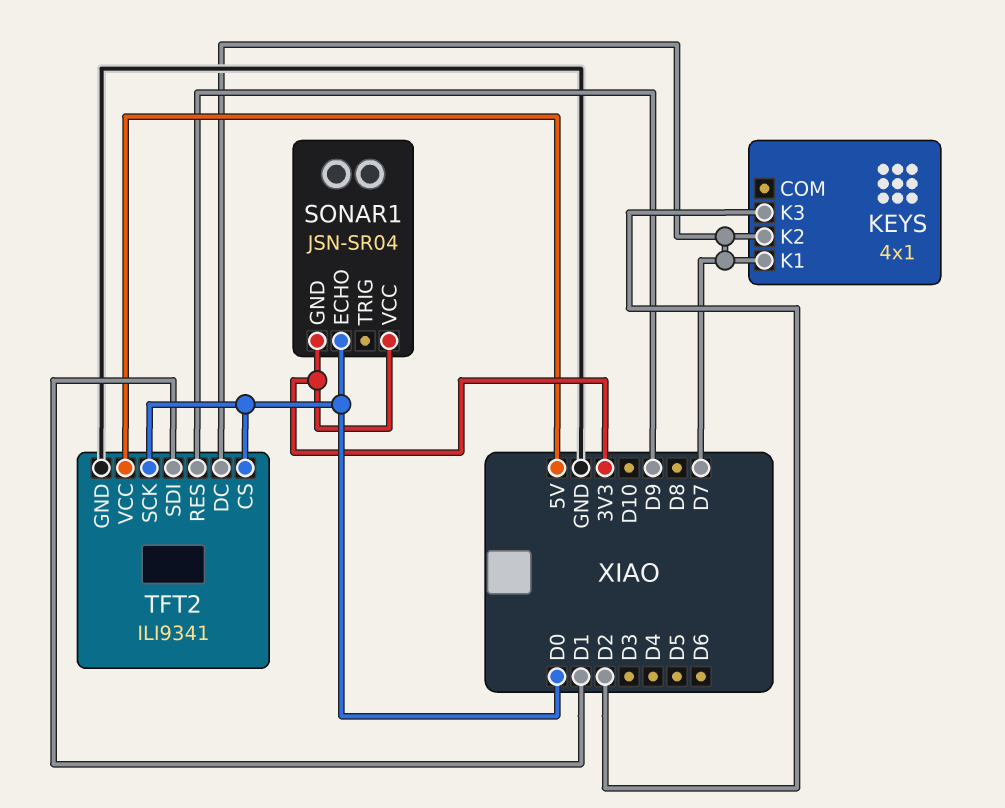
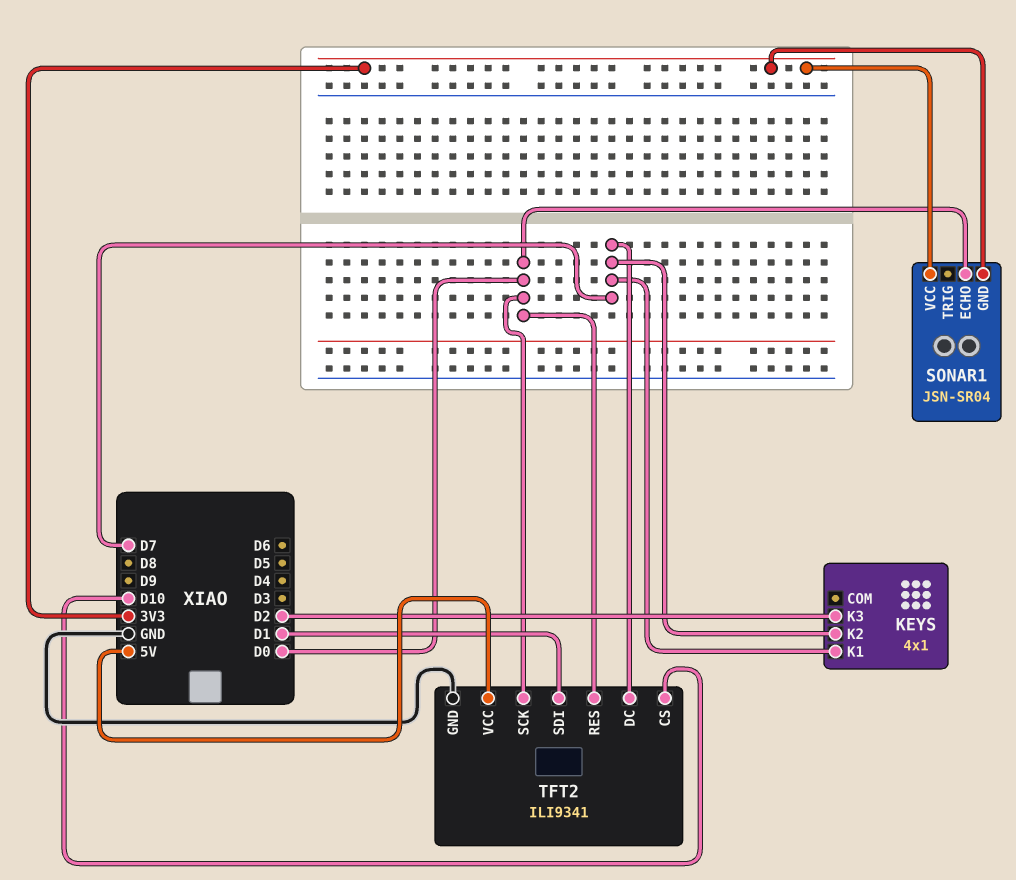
TFT2 pin CS: D0 -> D10
TFT2 pin RES: D9 -> D0

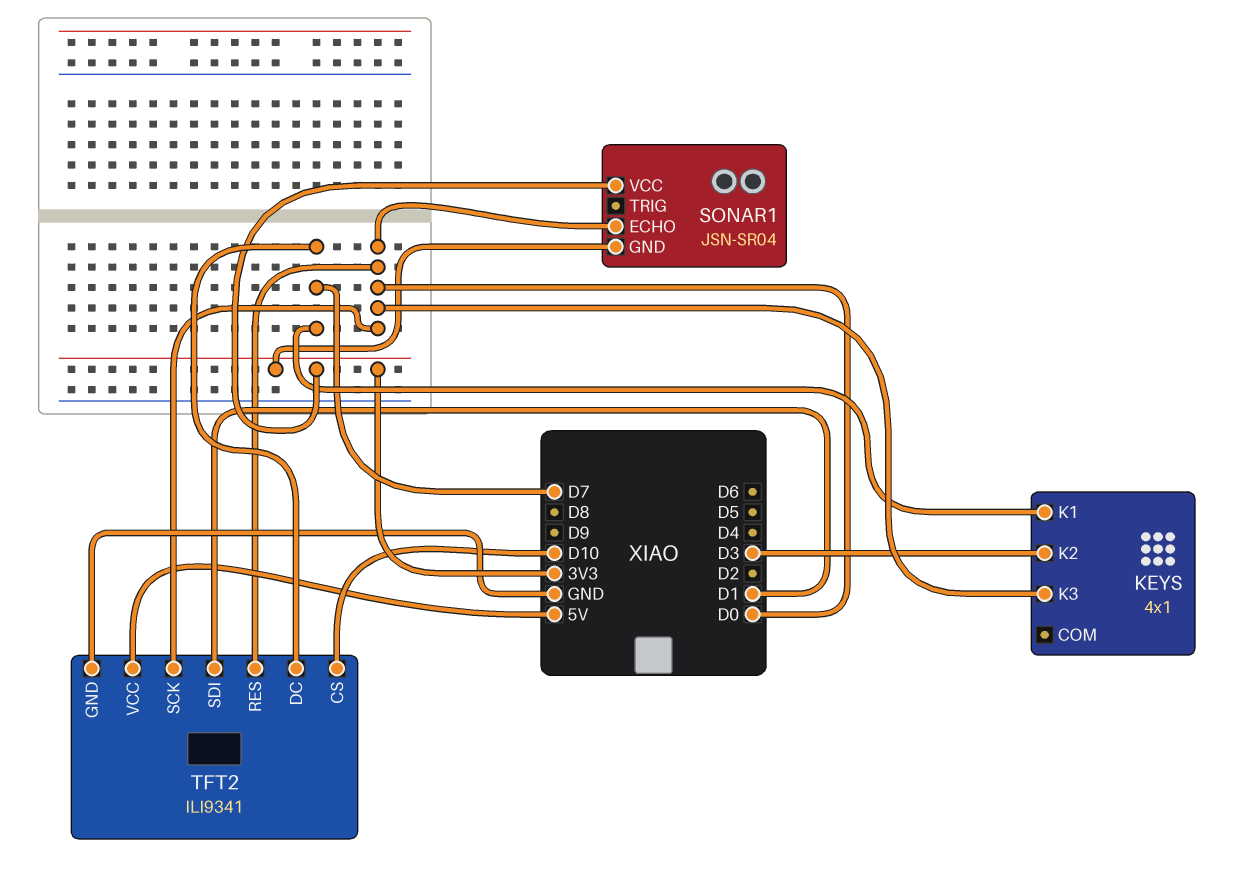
KEYS pin K2: D7 -> D3
KEYS pin K3: D2 -> D0

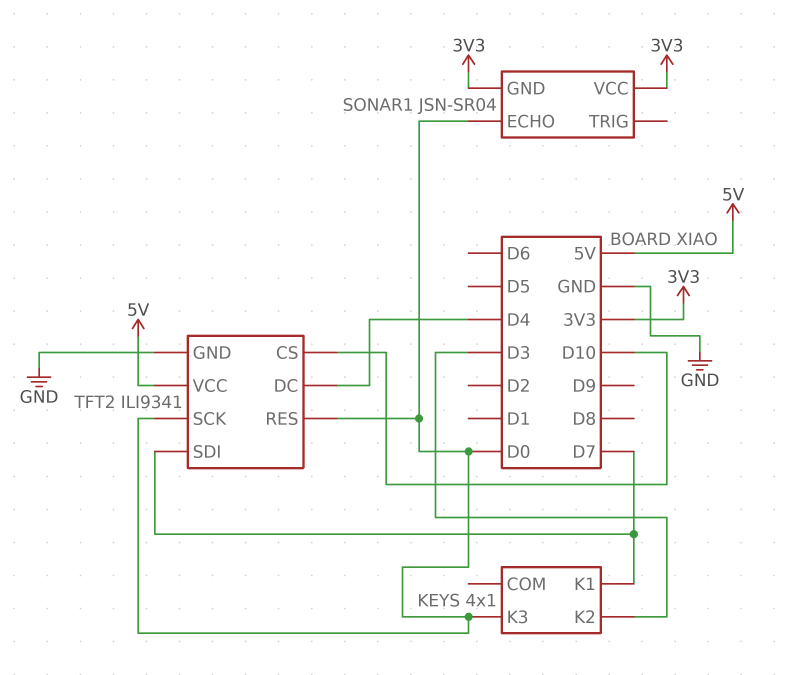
TFT2 pin DC: D7 -> D4
TFT2 pin SDI: D1 -> D7

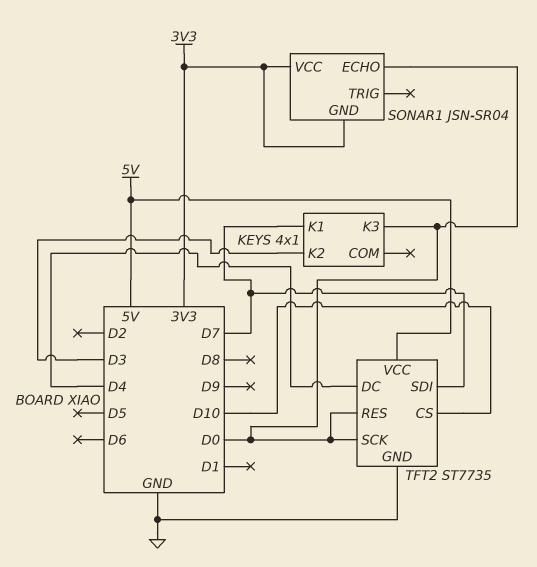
TFT2: ILI9341 -> ST7735

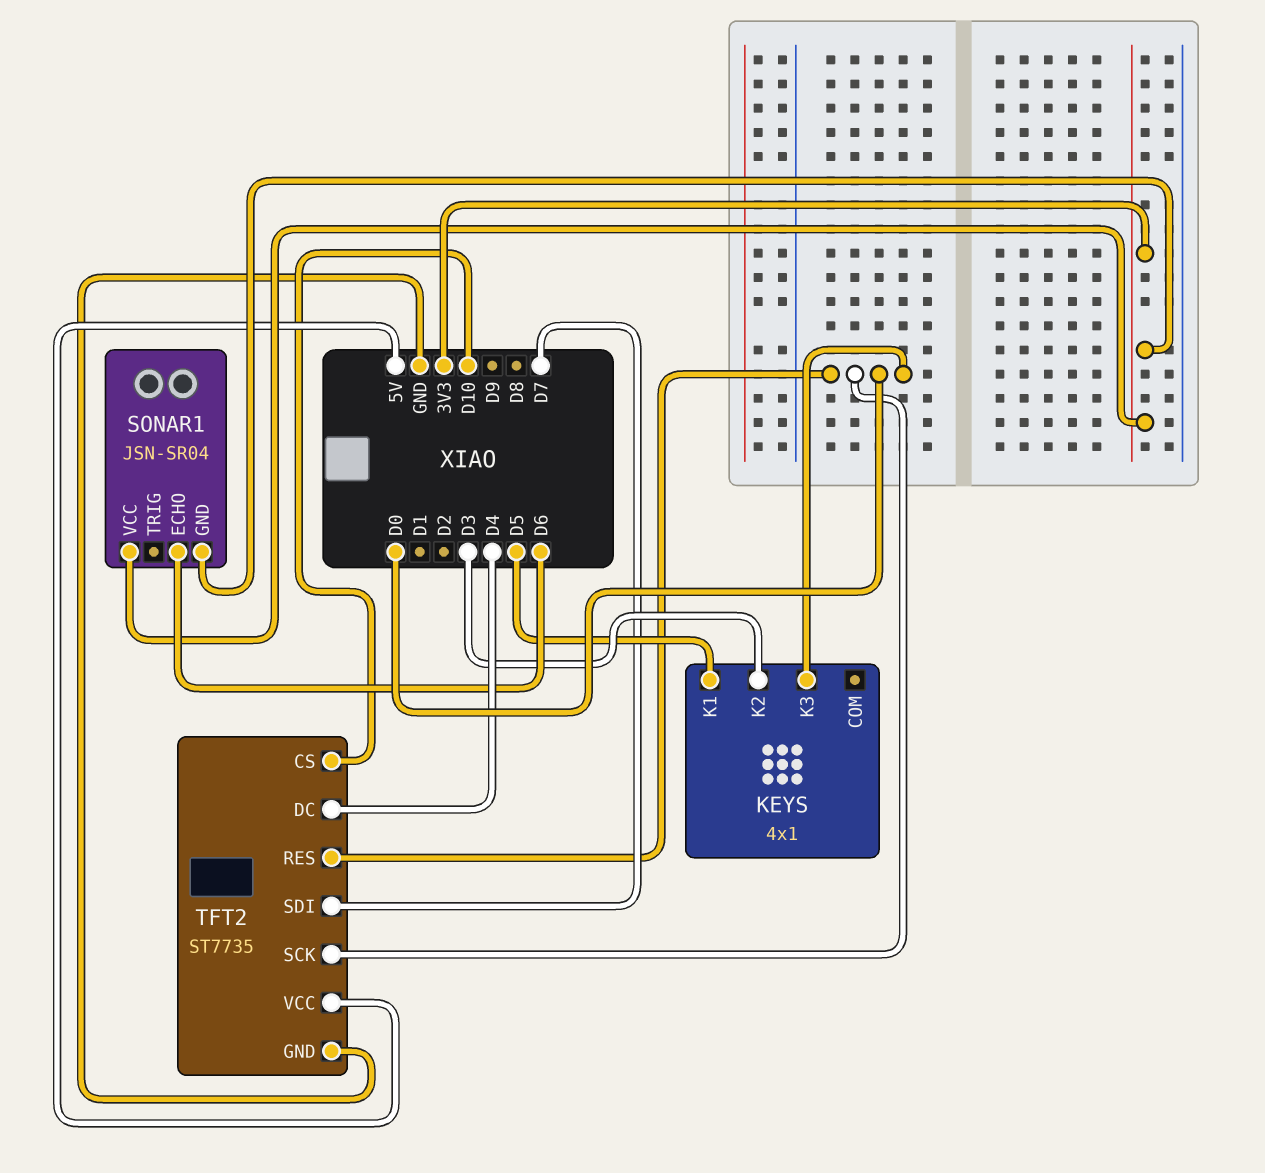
KEYS pin K1: D7 -> D5
SONAR1 pin ECHO: D0 -> D6

